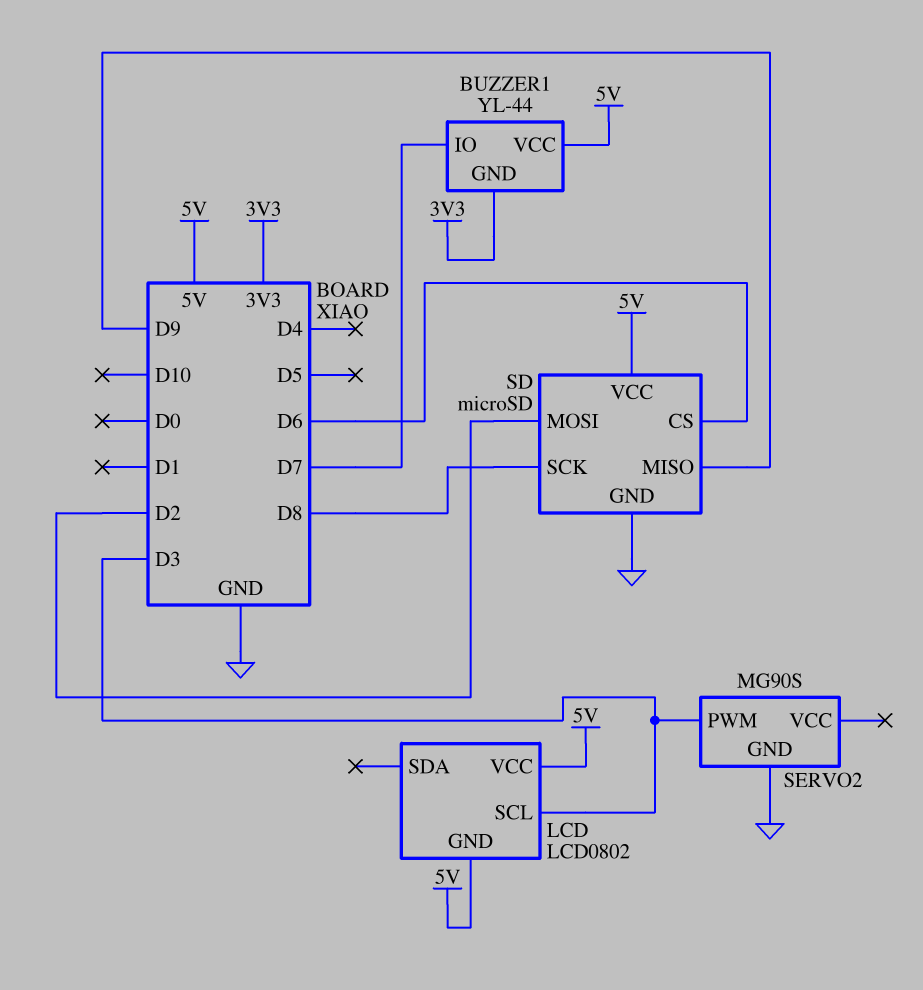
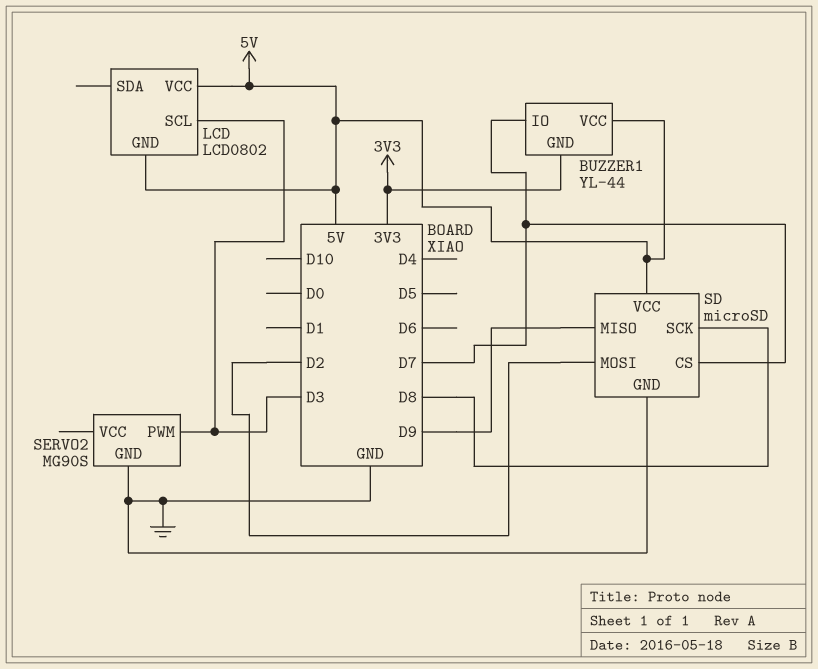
SD pin CS: D6 -> D7

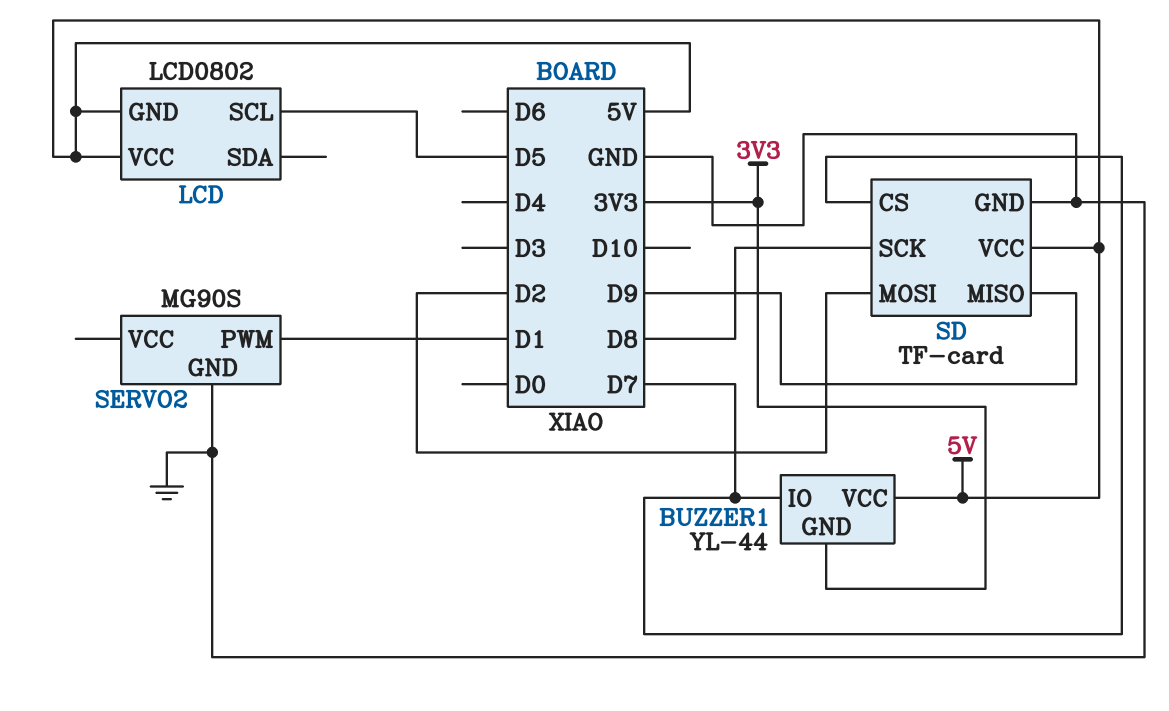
LCD pin SCL: D3 -> D5
SD: microSD -> TF-card
SERVO2 pin PWM: D3 -> D1

